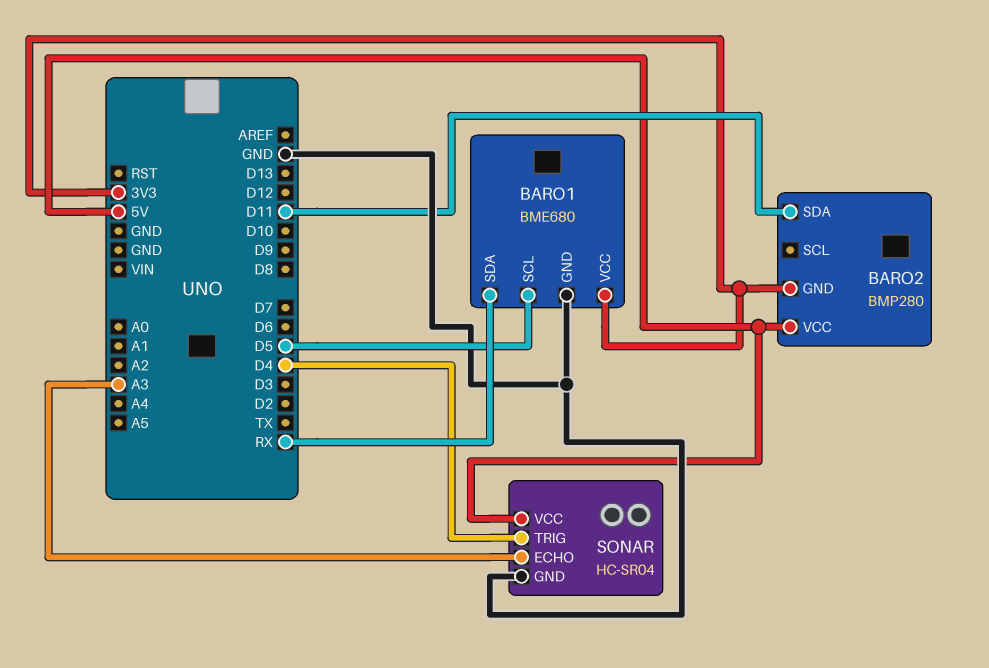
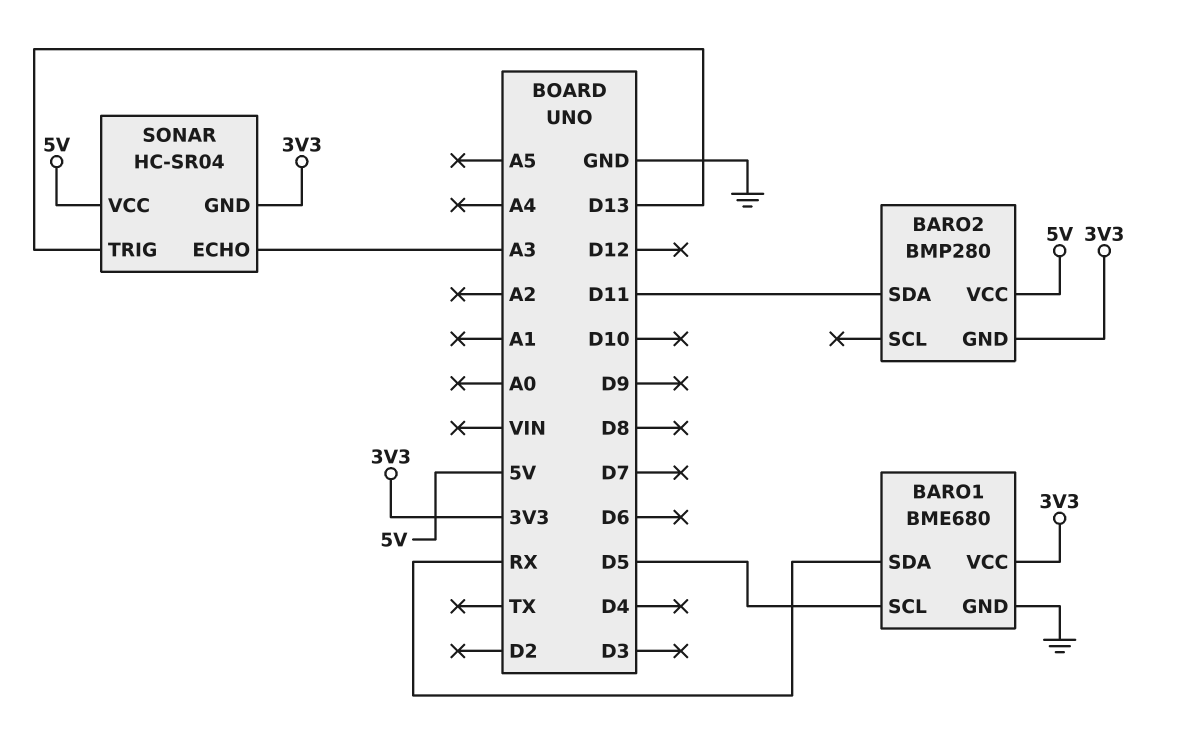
SONAR pin GND: GND -> 3V3
SONAR pin TRIG: D4 -> D13

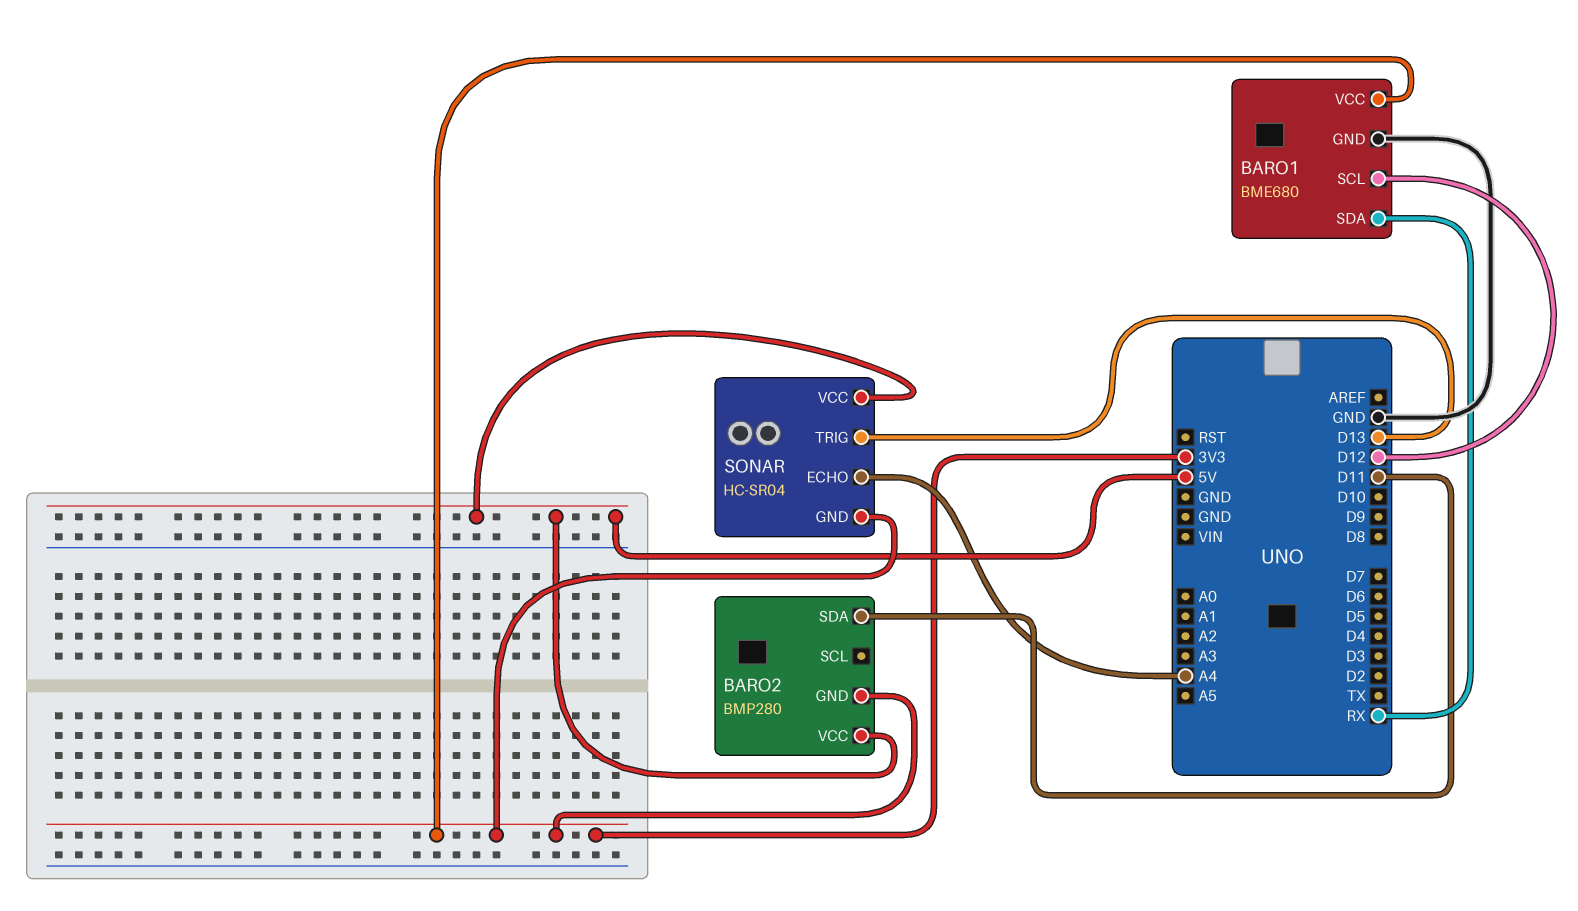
BARO1 pin SCL: D5 -> D12
SONAR pin ECHO: A3 -> A4

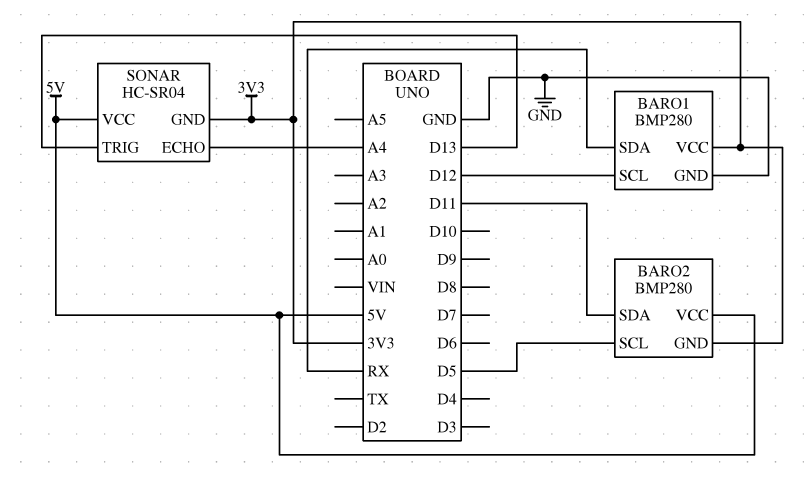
BARO1: BME680 -> BMP280
BARO2 pin SCL: none -> D5

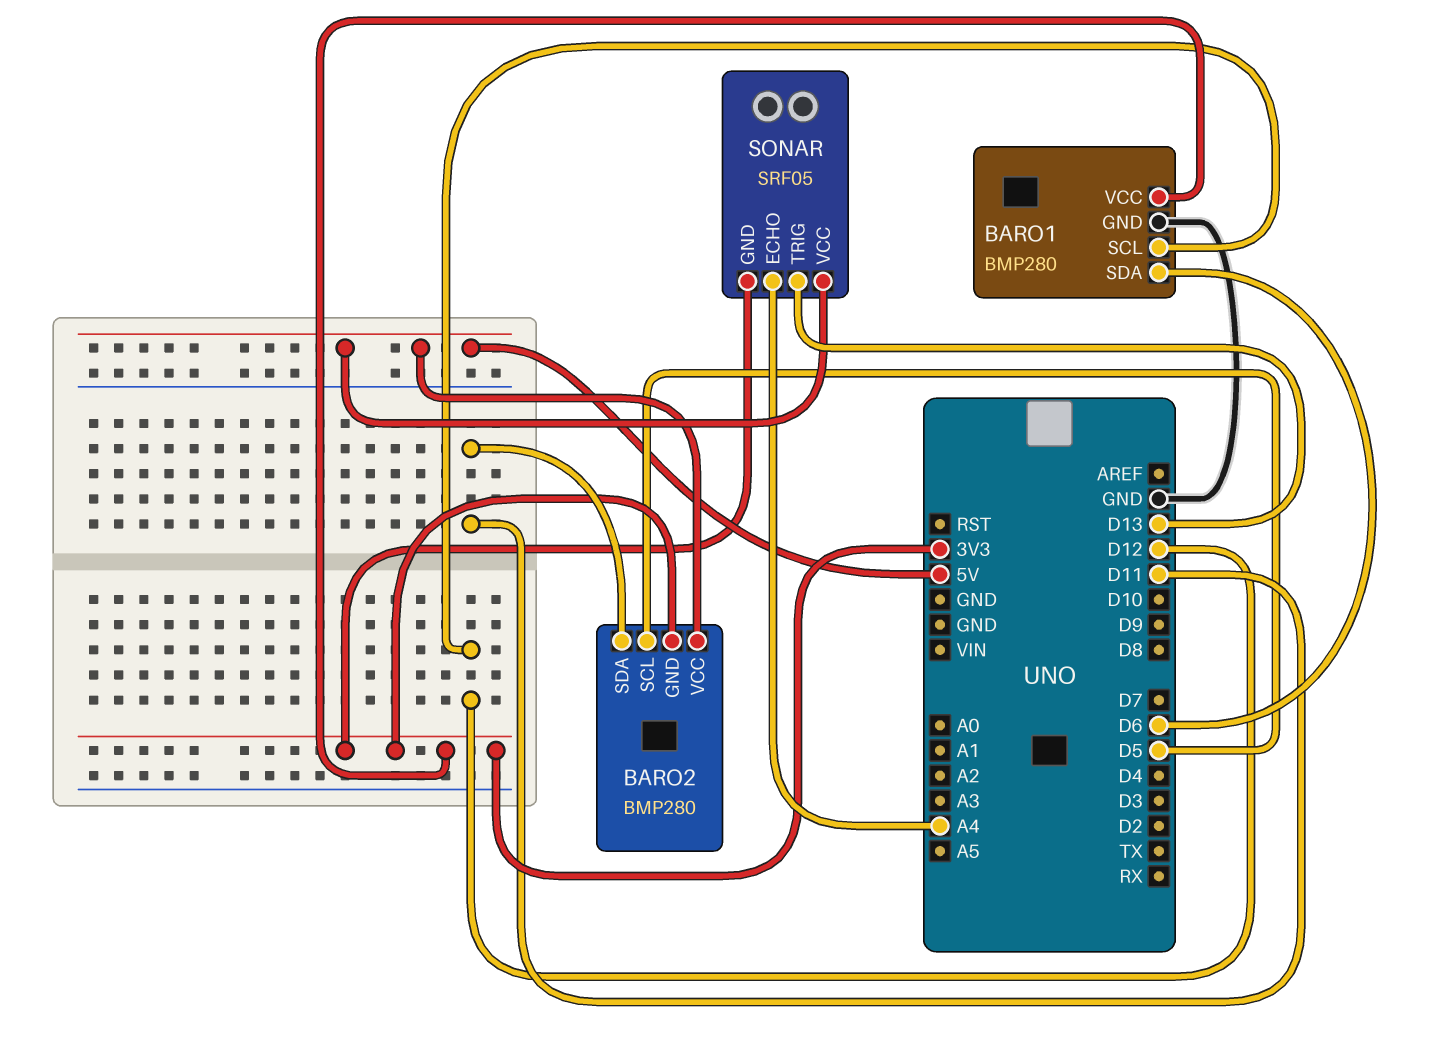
BARO1 pin SDA: RX -> D6
SONAR: HC-SR04 -> SRF05

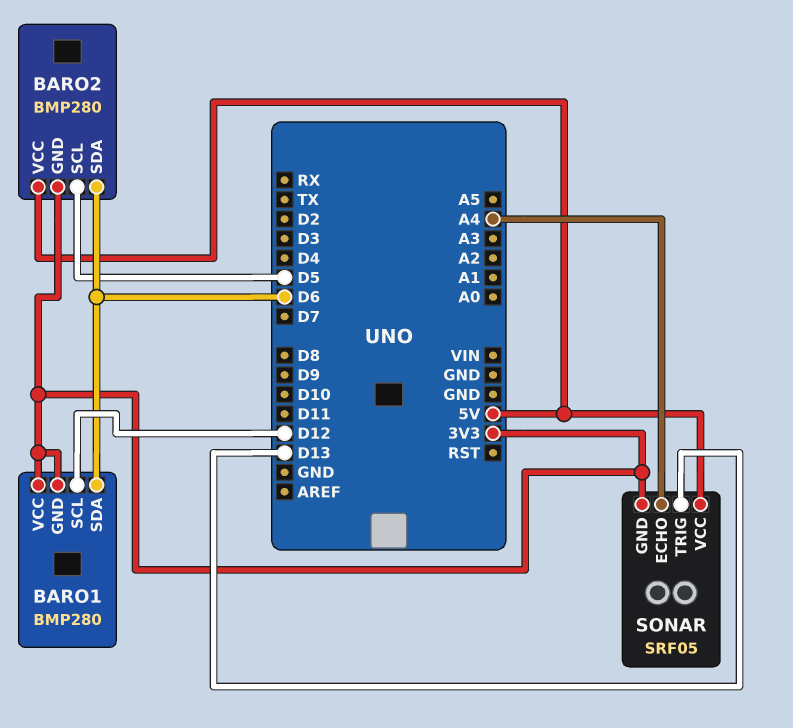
BARO1 pin GND: GND -> 3V3
BARO2 pin SDA: D11 -> D6

